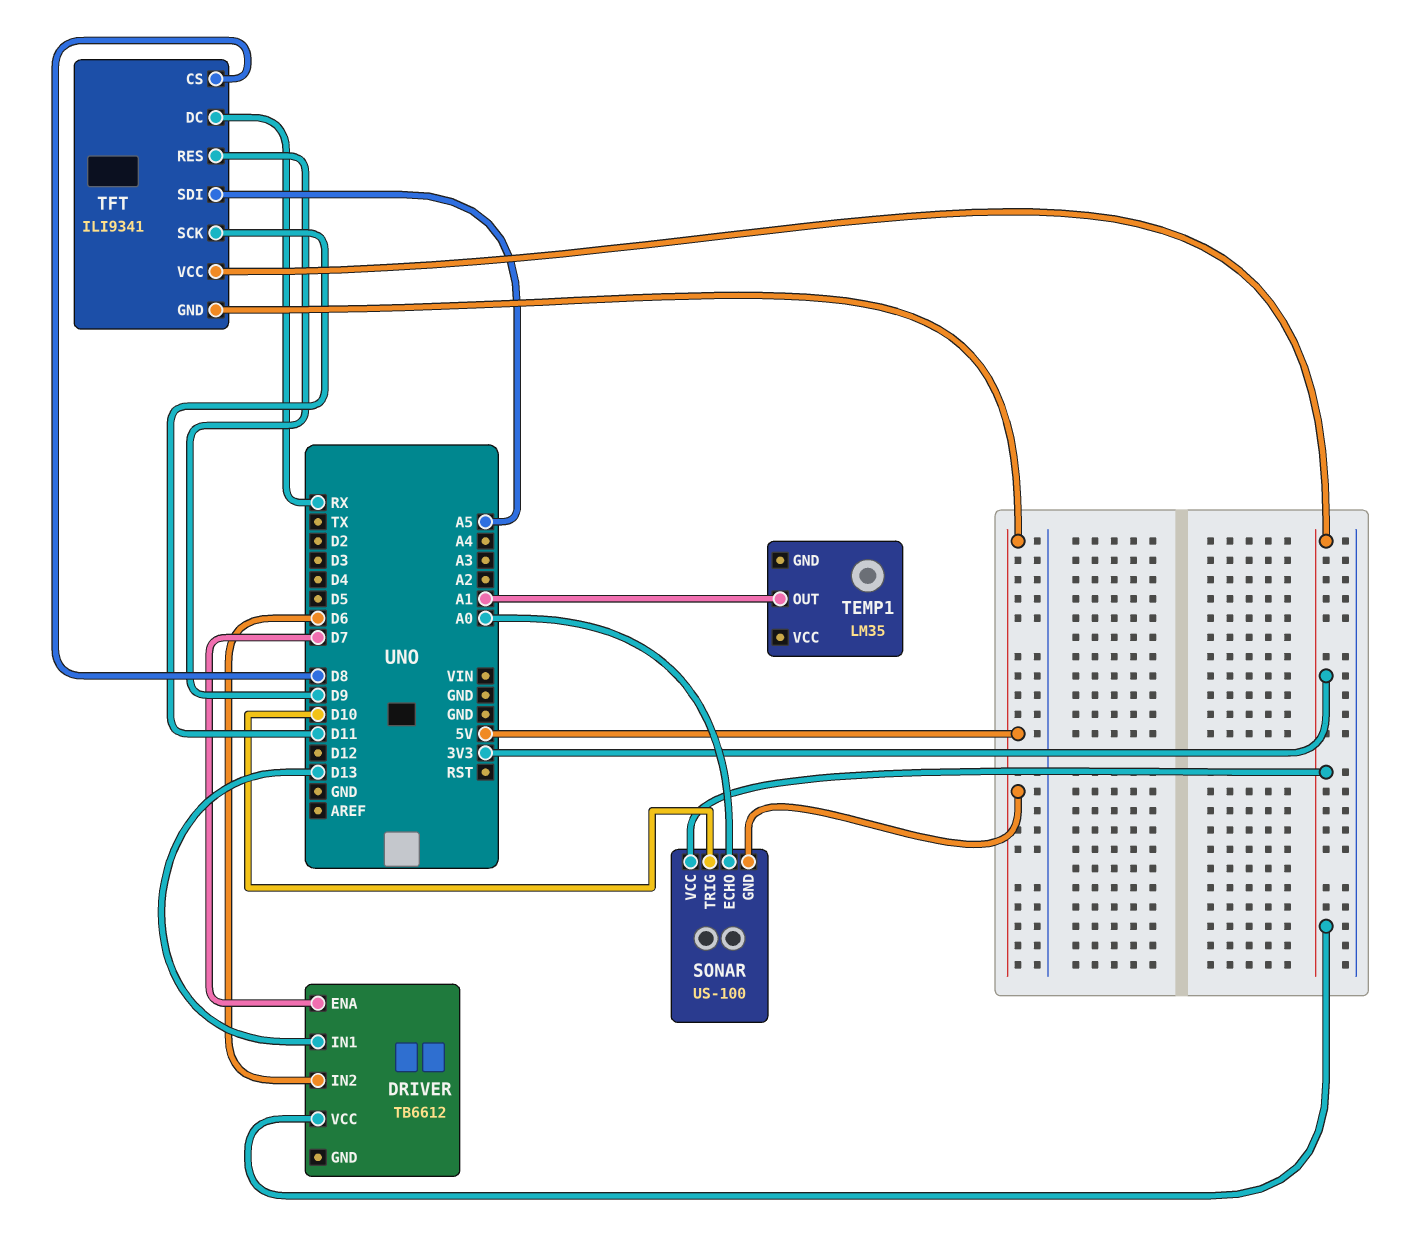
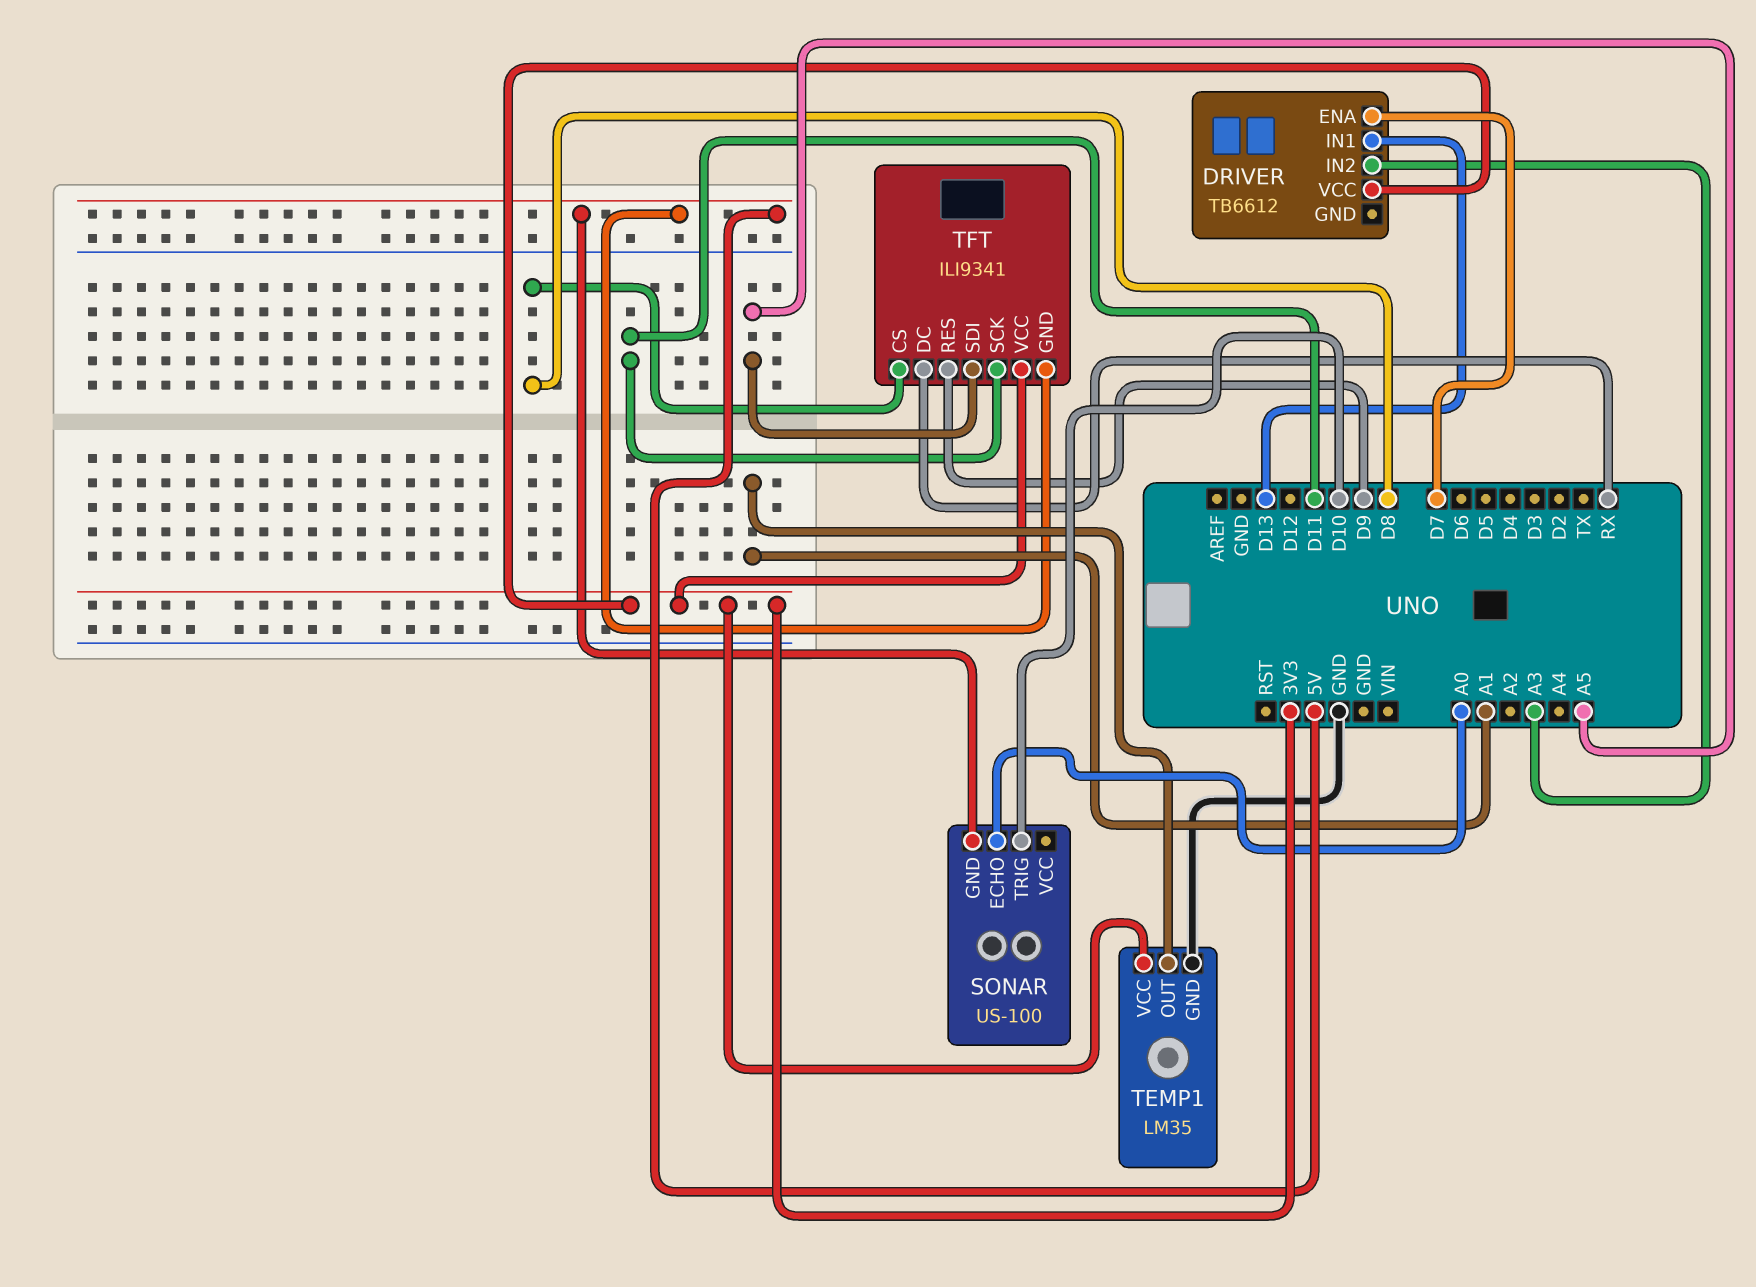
DRIVER pin IN2: D6 -> A3
SONAR pin VCC: 3V3 -> none
TEMP1 pin GND: none -> GND
TEMP1 pin VCC: none -> 3V3

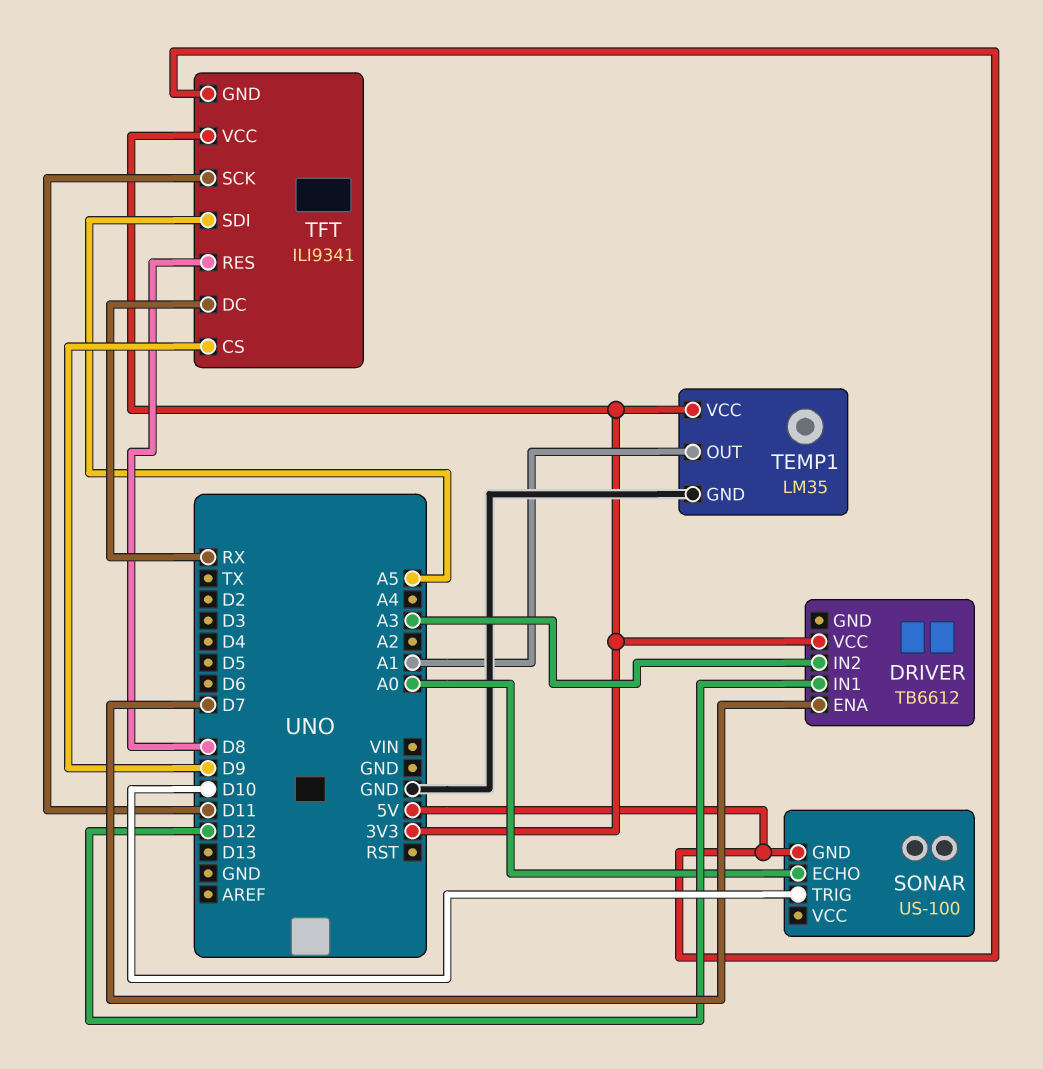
DRIVER pin IN1: D13 -> D12
TFT pin CS: D8 -> D9
TFT pin RES: D9 -> D8

